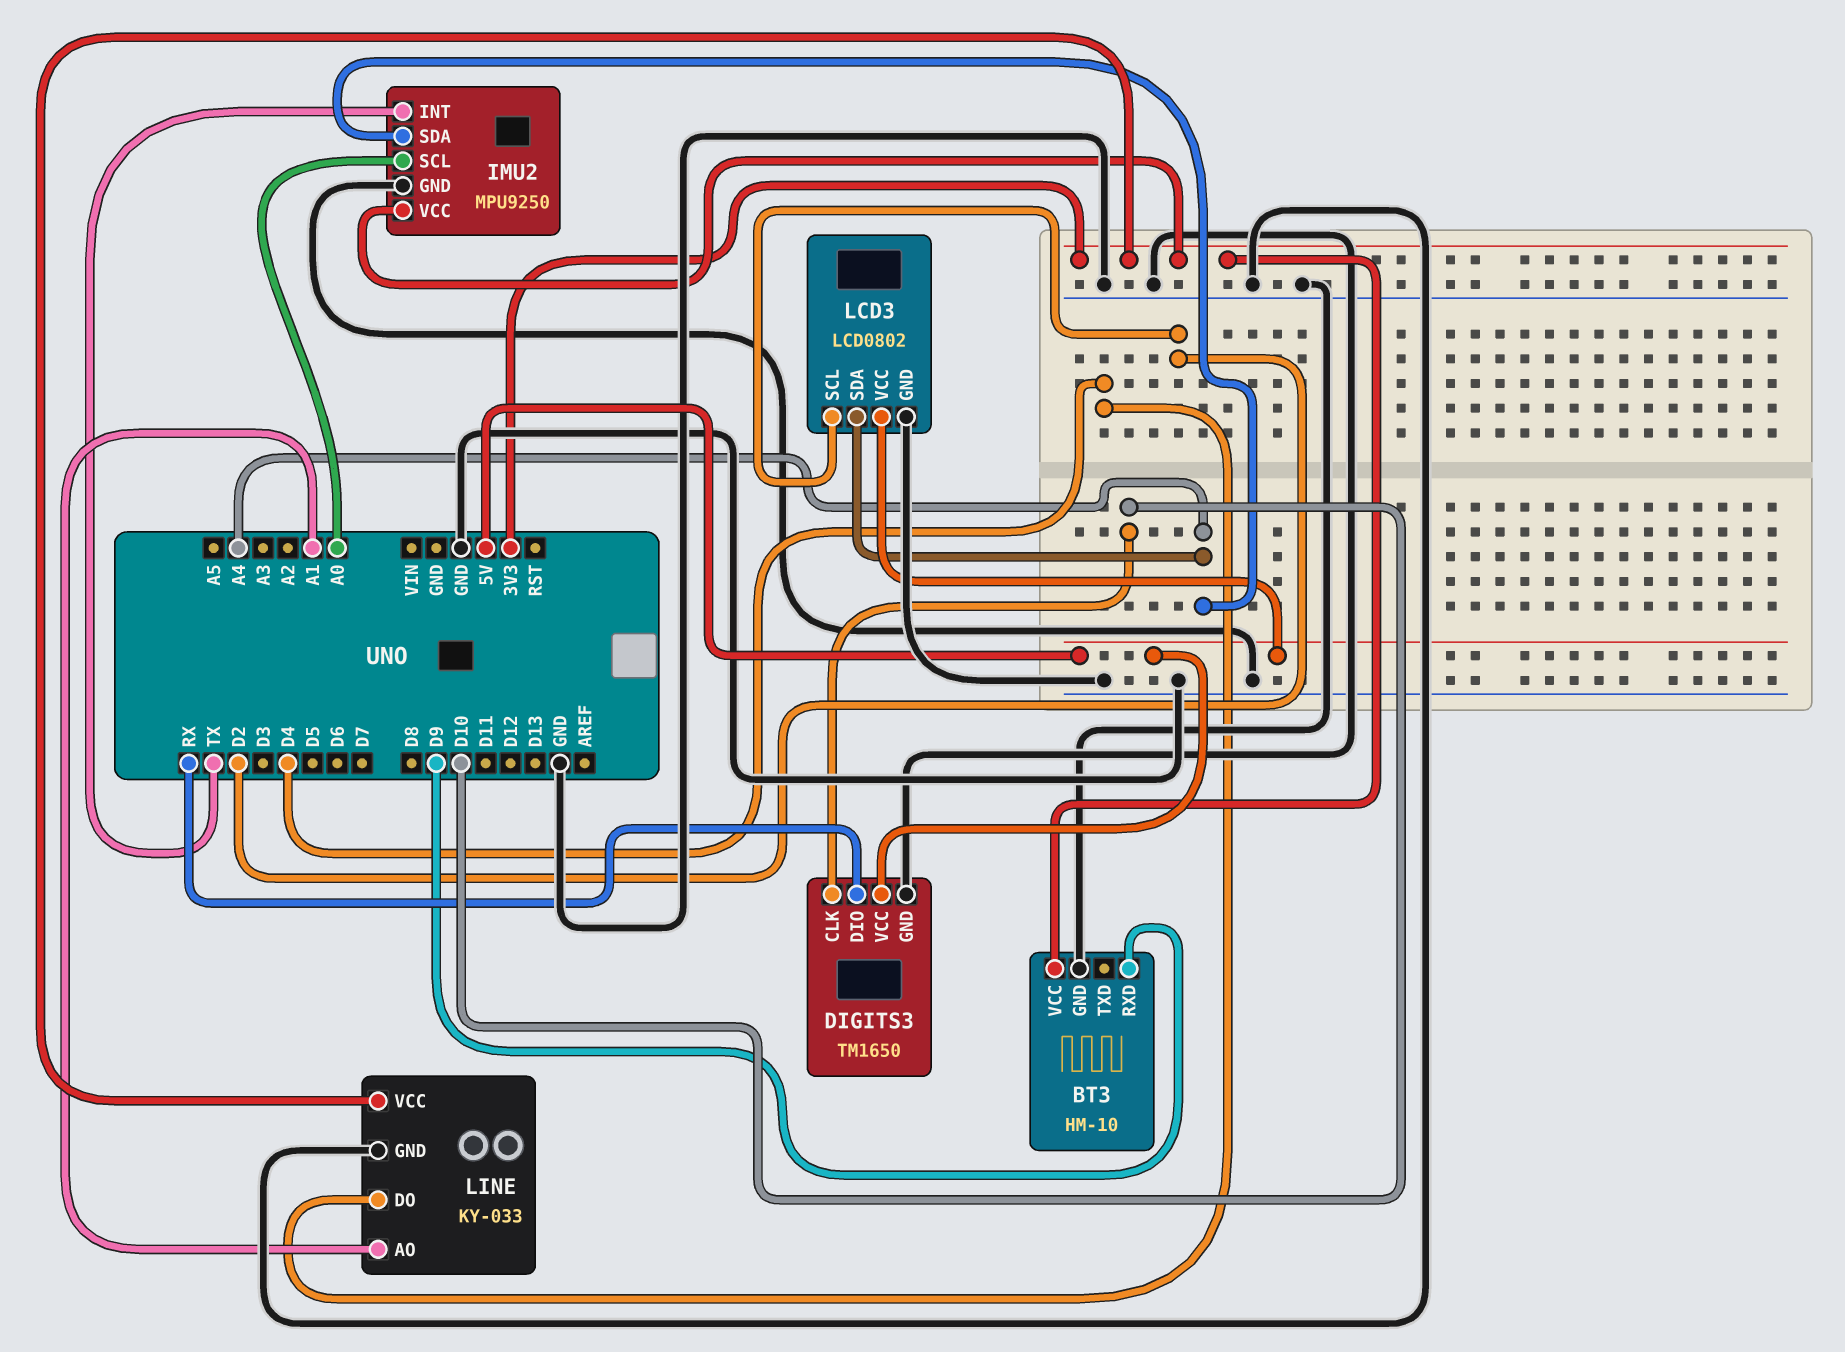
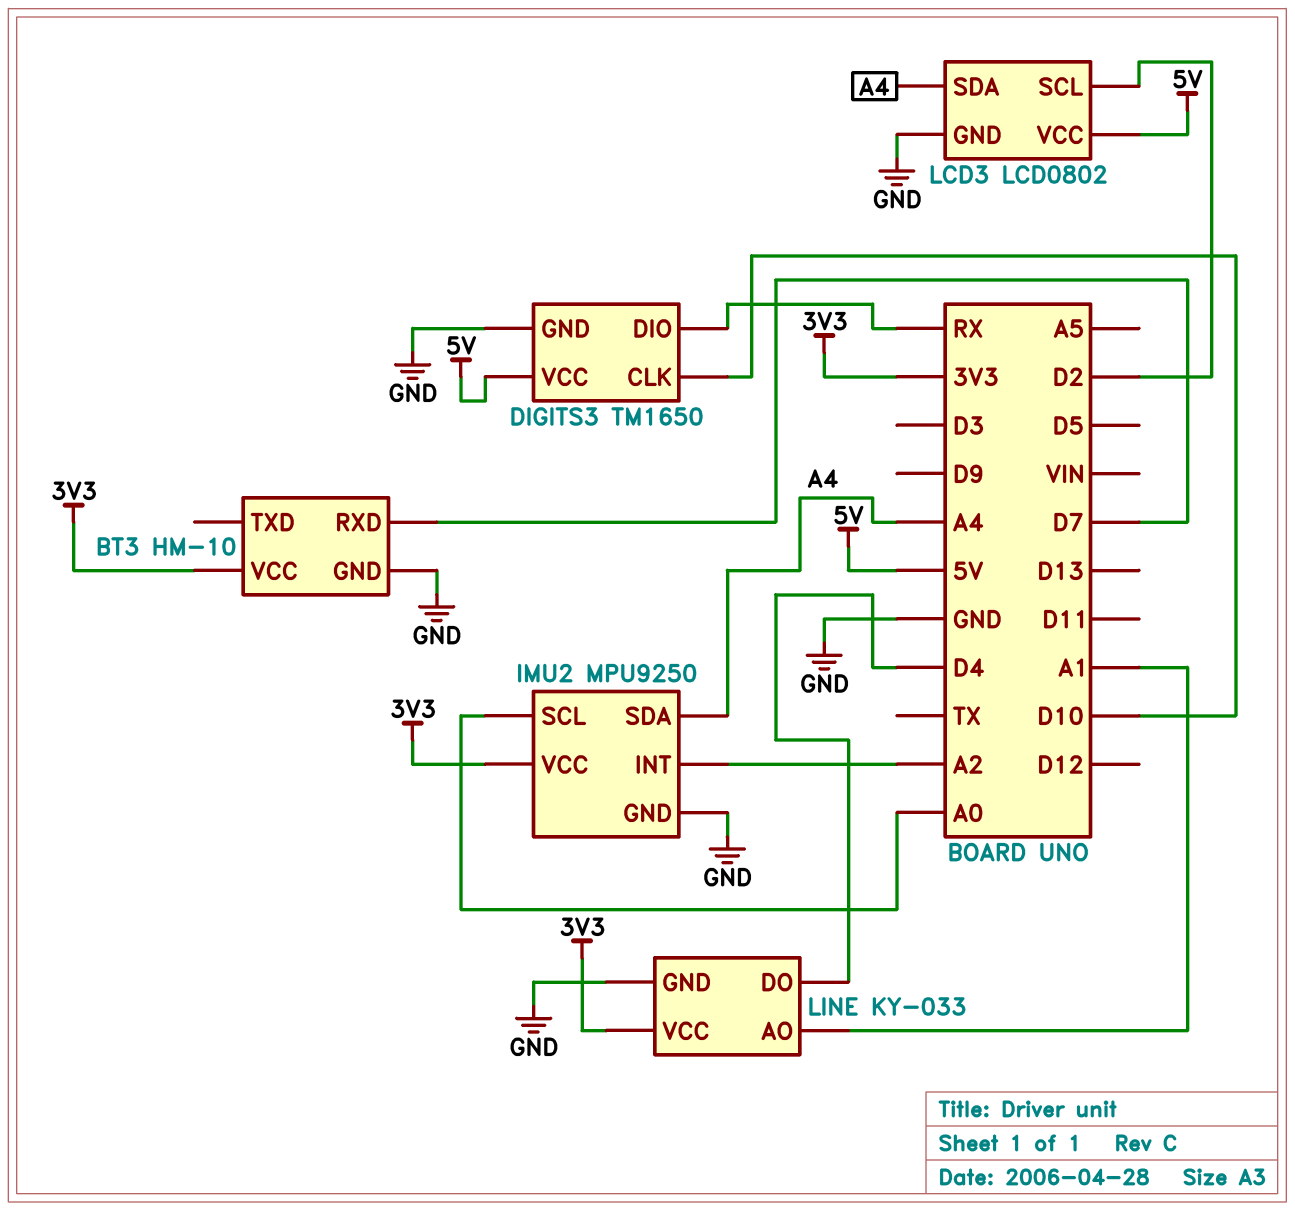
BT3 pin RXD: D9 -> D7
IMU2 pin INT: TX -> A2

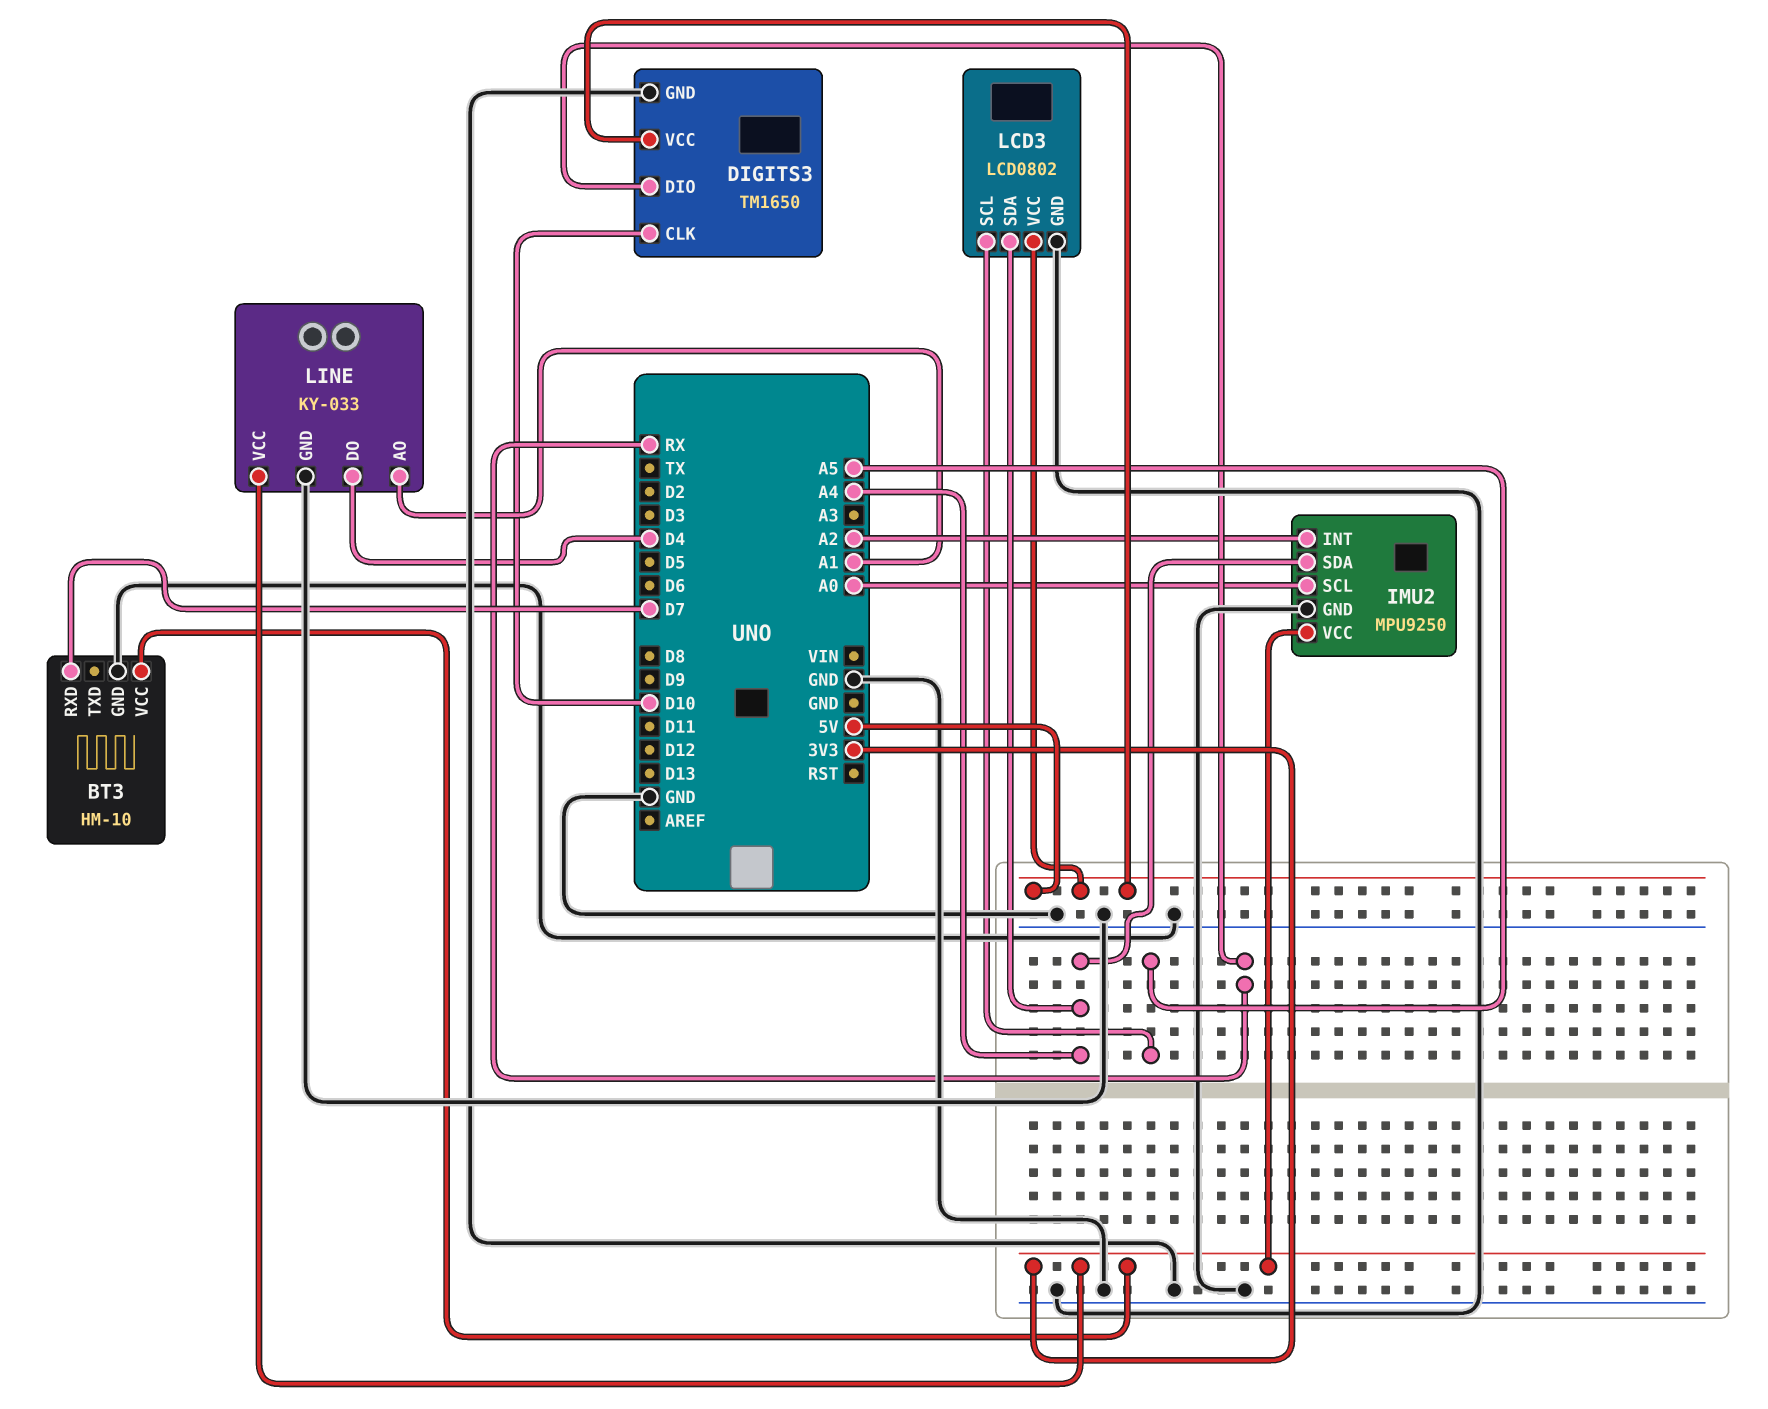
LCD3 pin SCL: D2 -> A5

